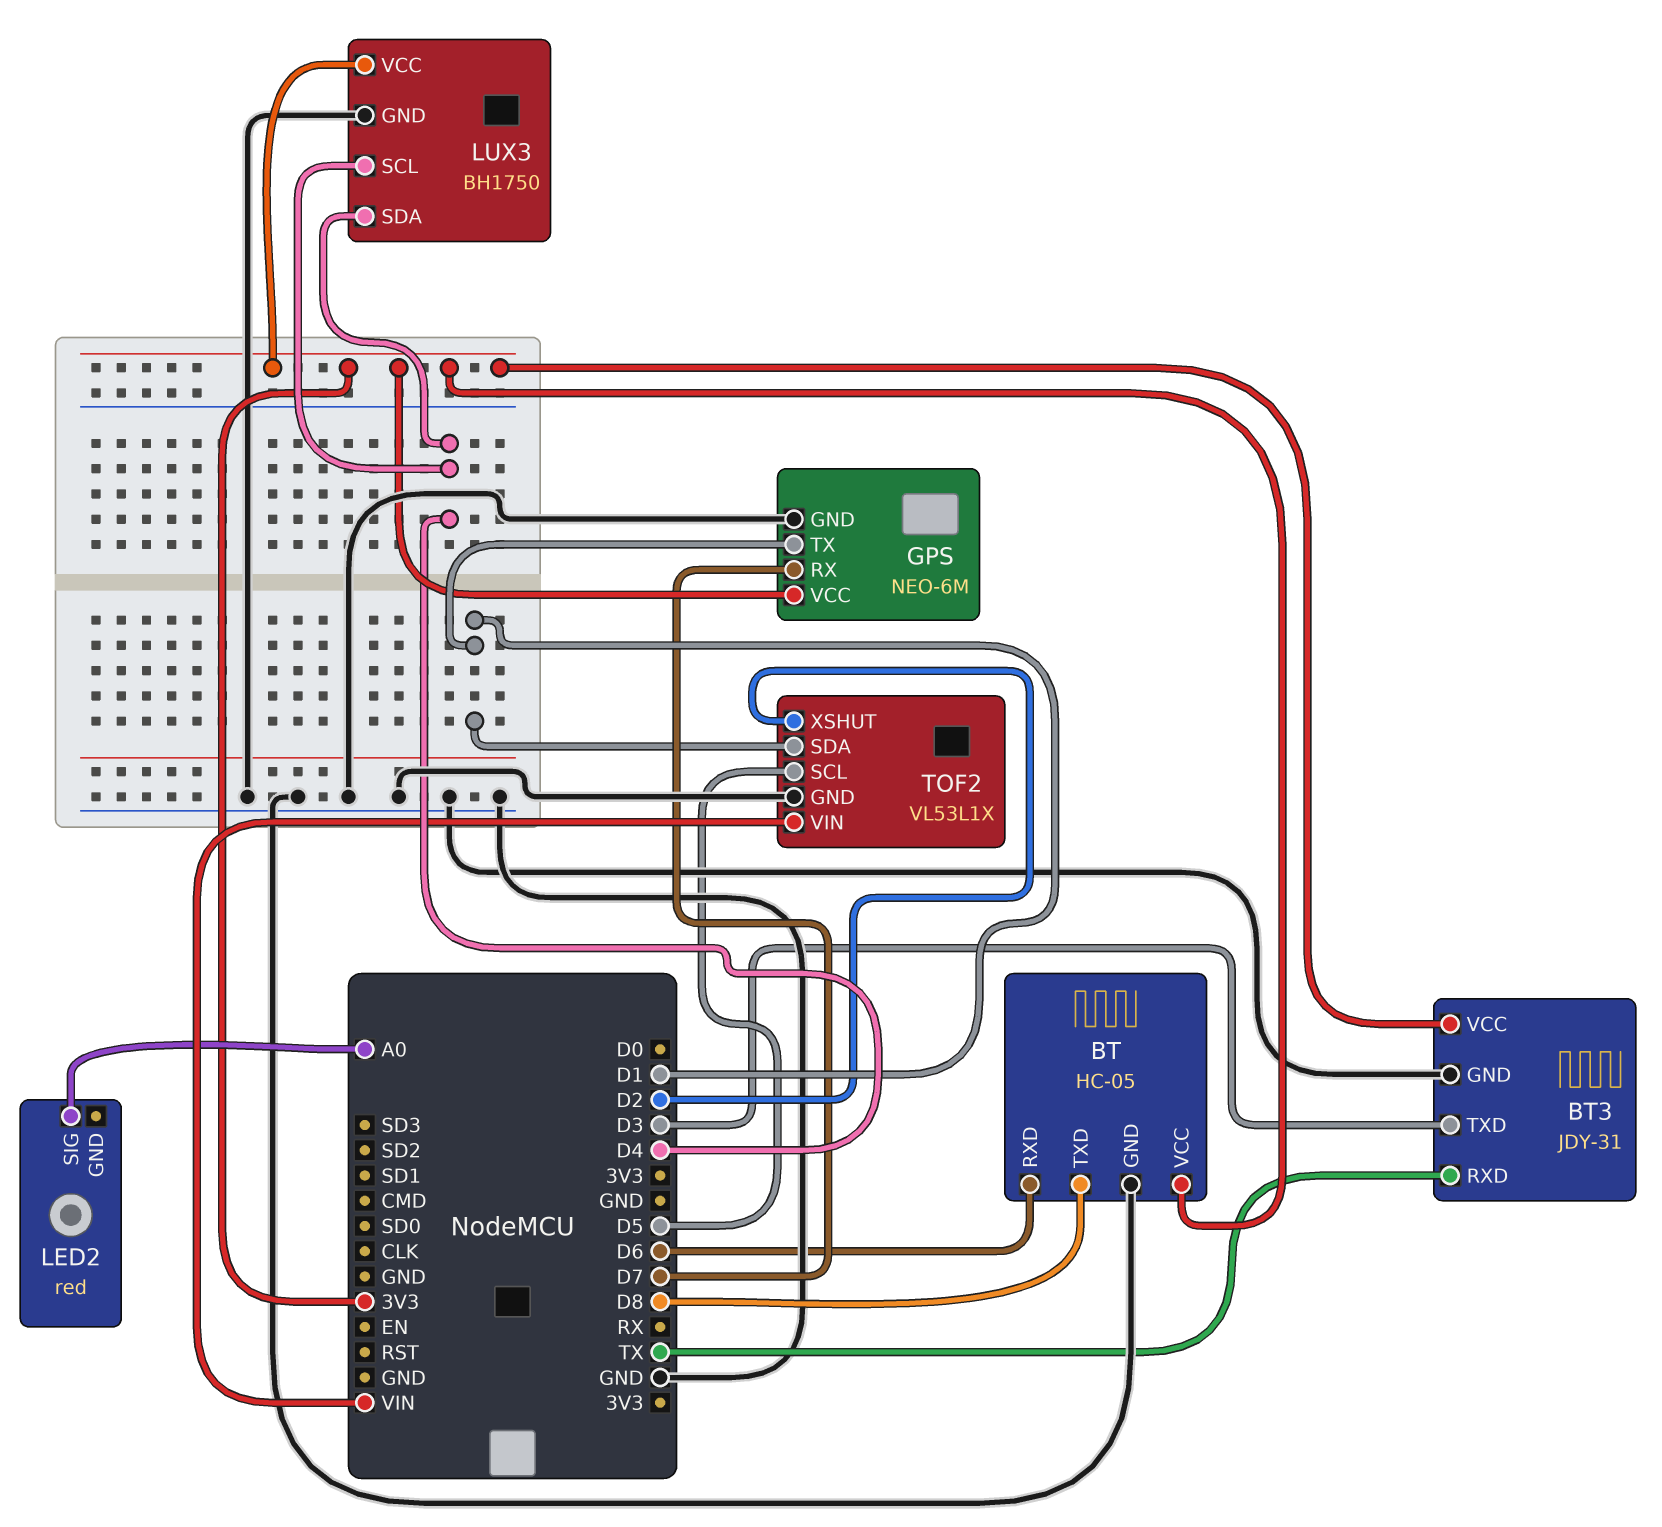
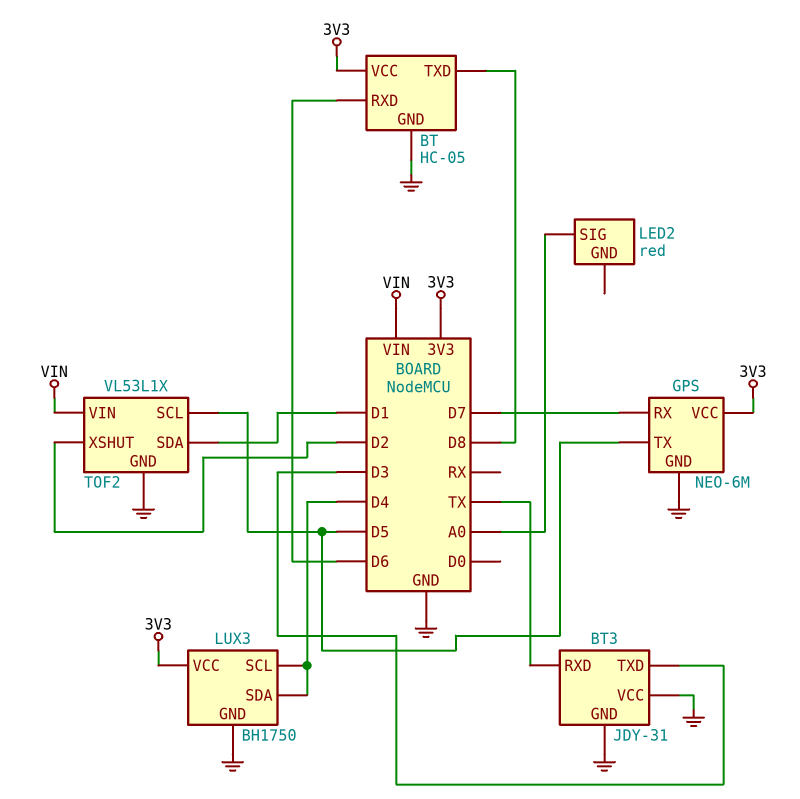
BT3 pin VCC: 3V3 -> GND
GPS pin TX: D1 -> D5

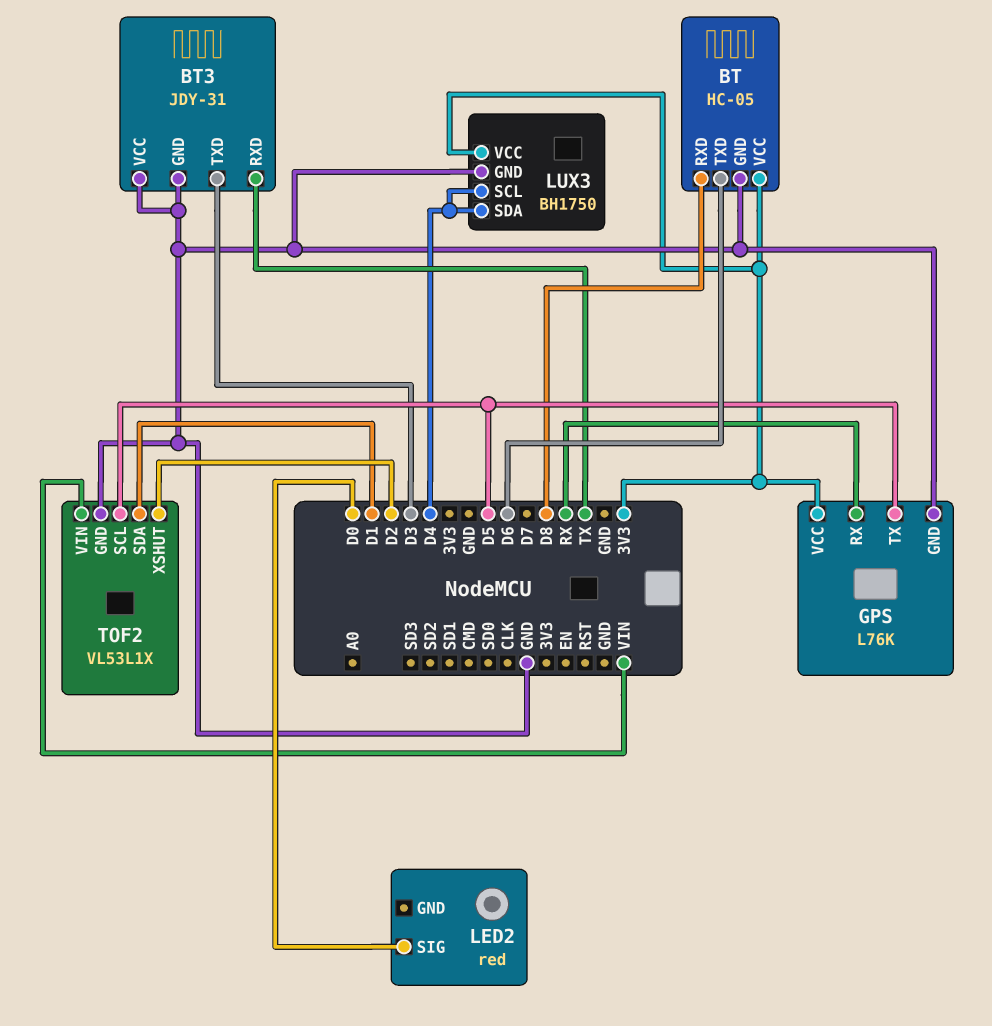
BT pin RXD: D6 -> D8
BT pin TXD: D8 -> D6
GPS: NEO-6M -> L76K
GPS pin RX: D7 -> RX
LED2 pin SIG: A0 -> D0

